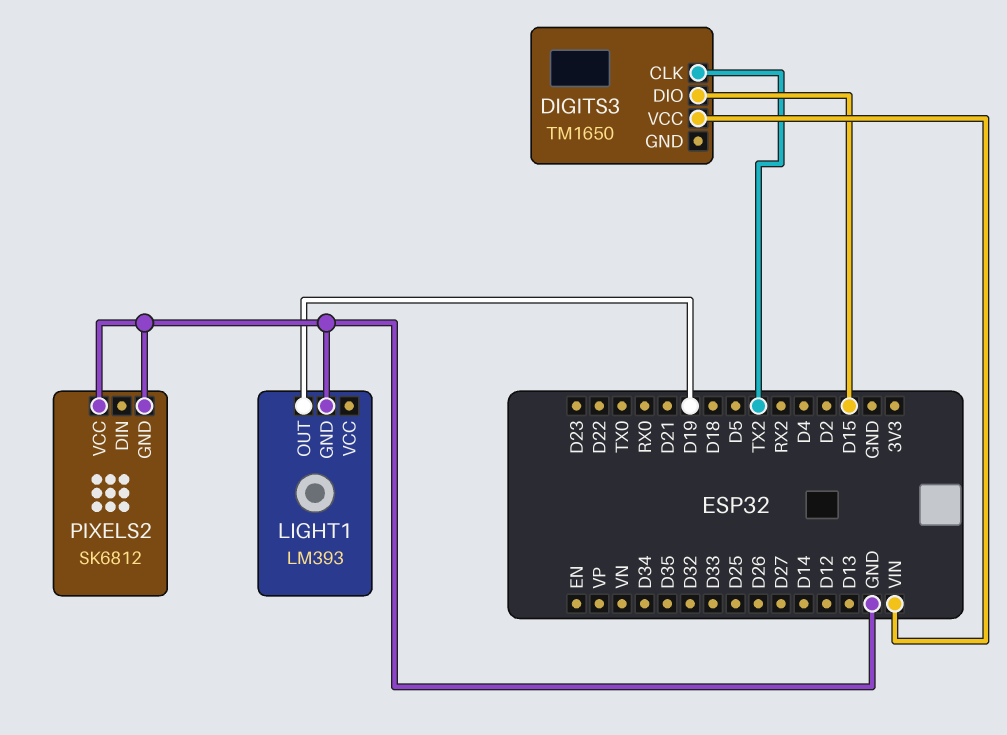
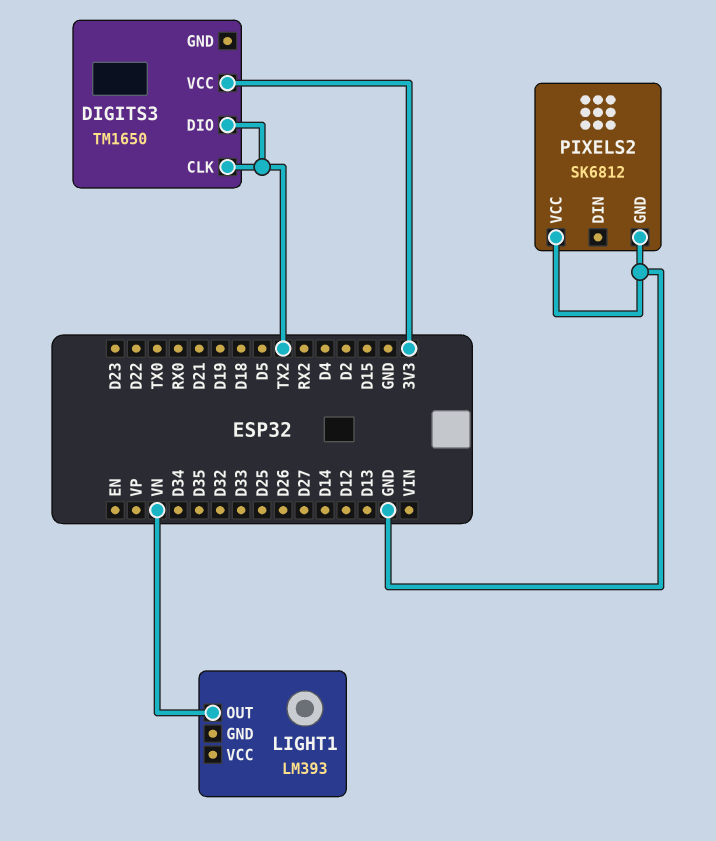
DIGITS3 pin DIO: D15 -> TX2
DIGITS3 pin VCC: VIN -> 3V3
LIGHT1 pin GND: GND -> none
LIGHT1 pin OUT: D19 -> VN

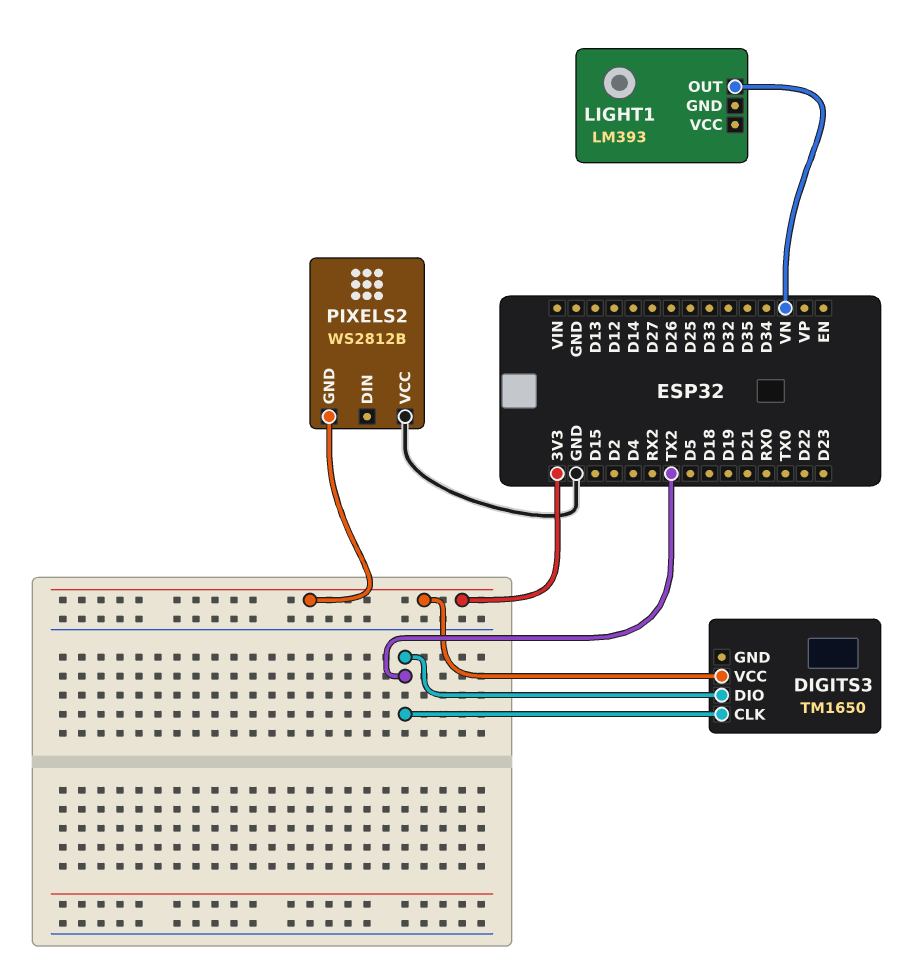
PIXELS2: SK6812 -> WS2812B
PIXELS2 pin GND: GND -> 3V3

